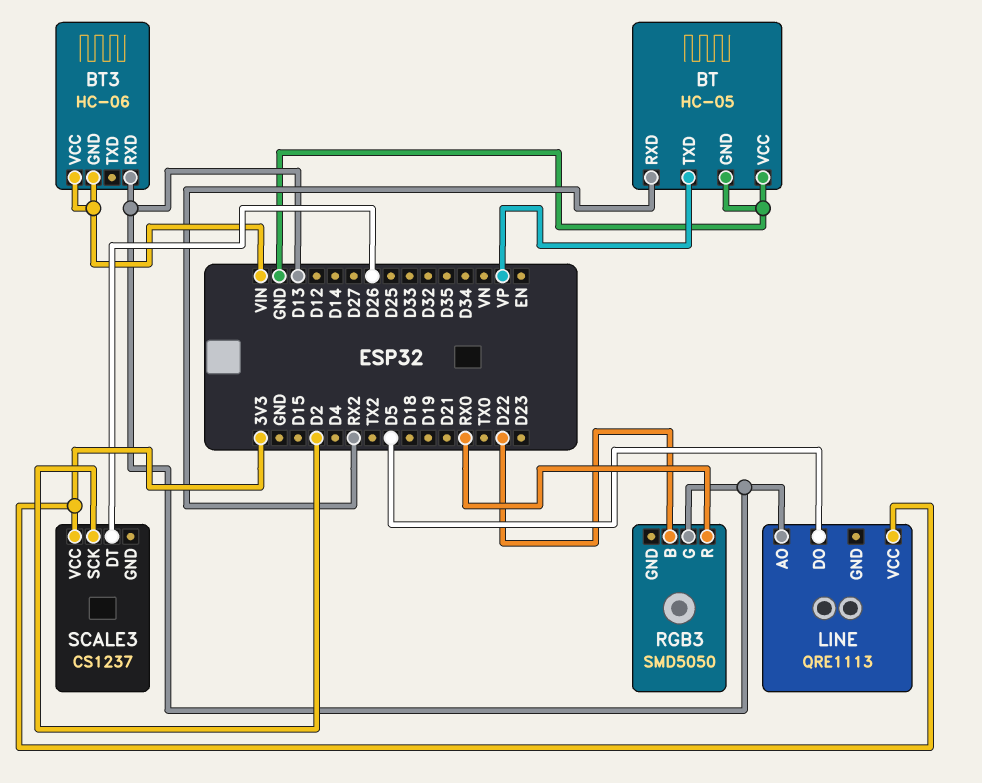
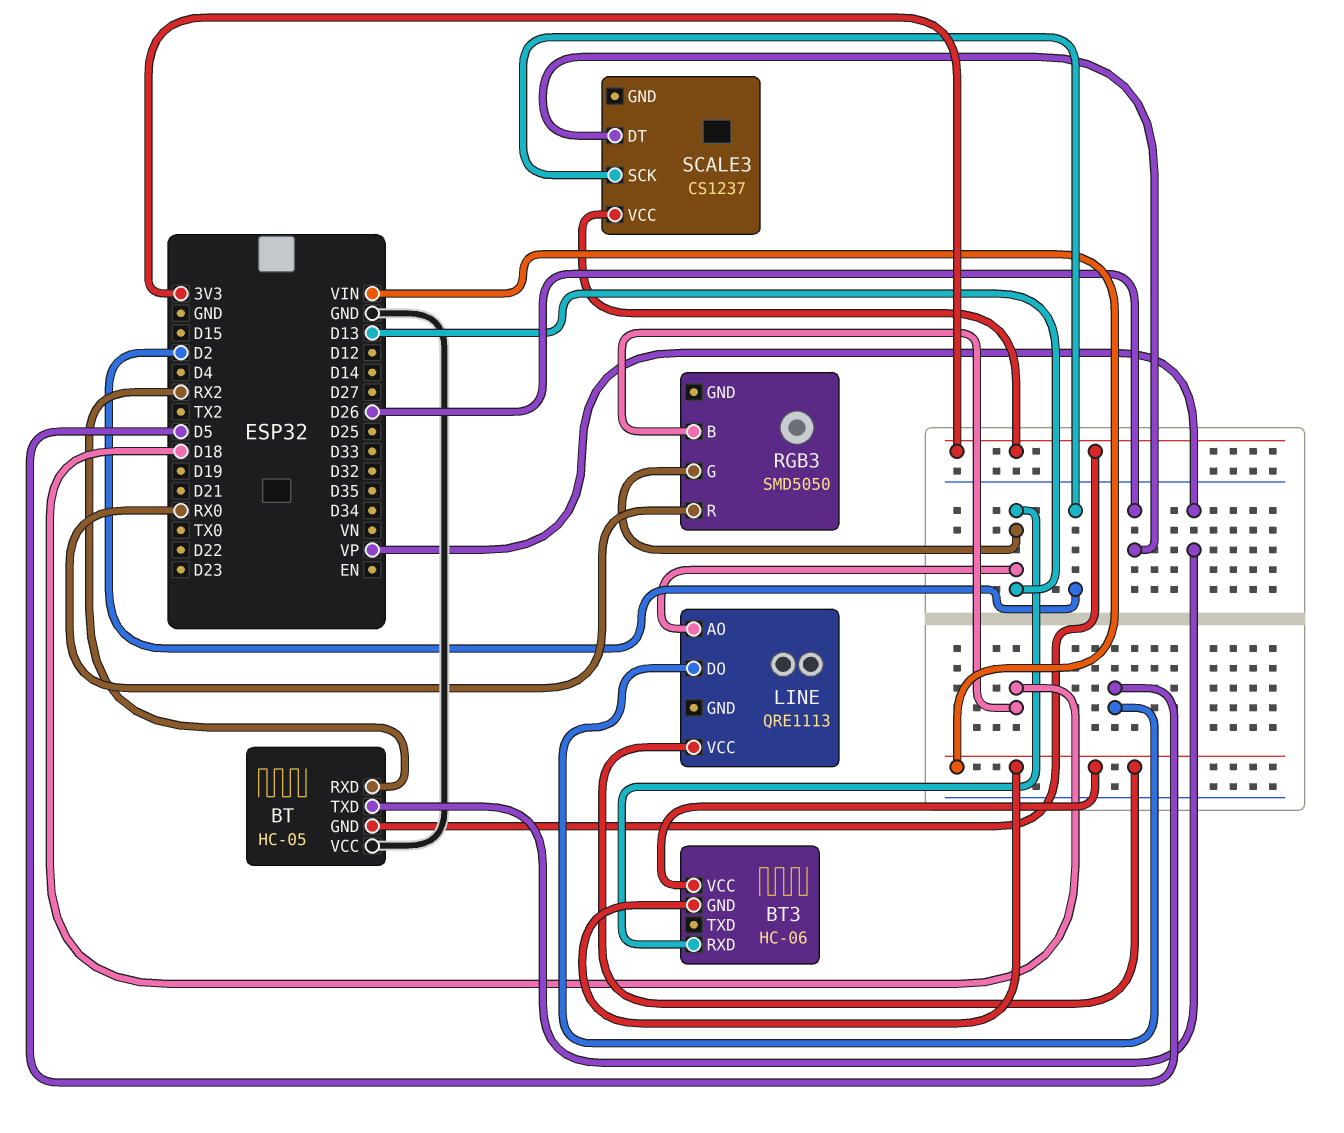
BT pin GND: GND -> 3V3
LINE pin VCC: 3V3 -> VIN
RGB3 pin B: D22 -> D18

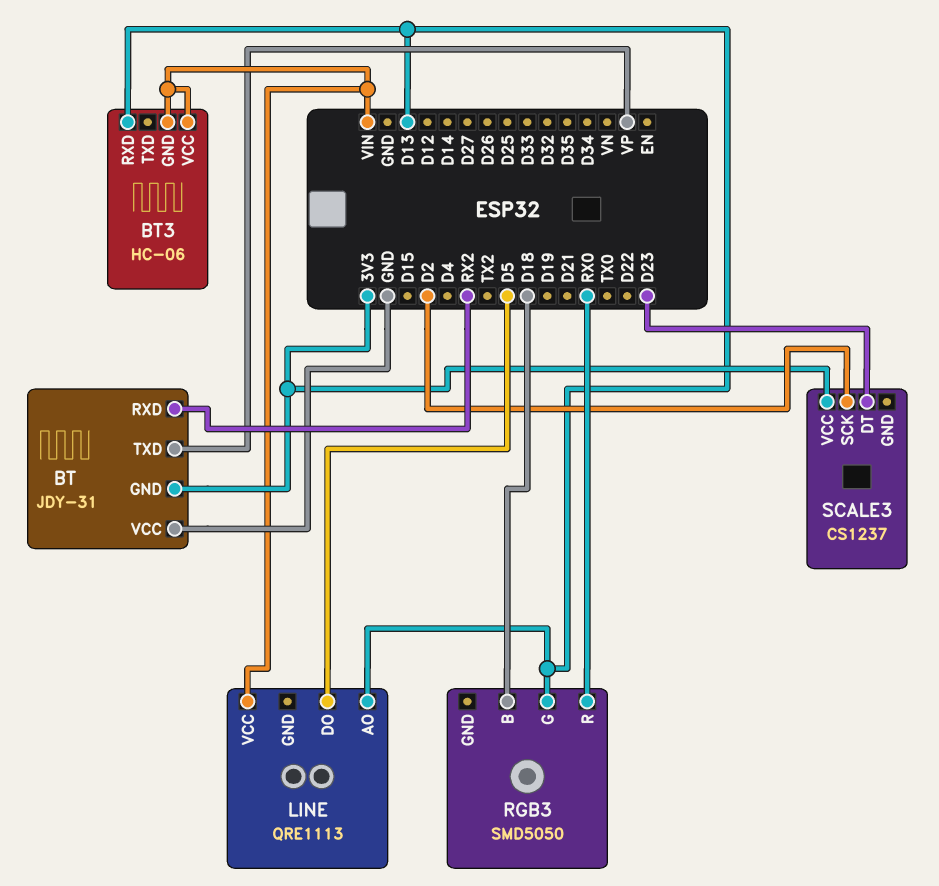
BT: HC-05 -> JDY-31
SCALE3 pin DT: D26 -> D23

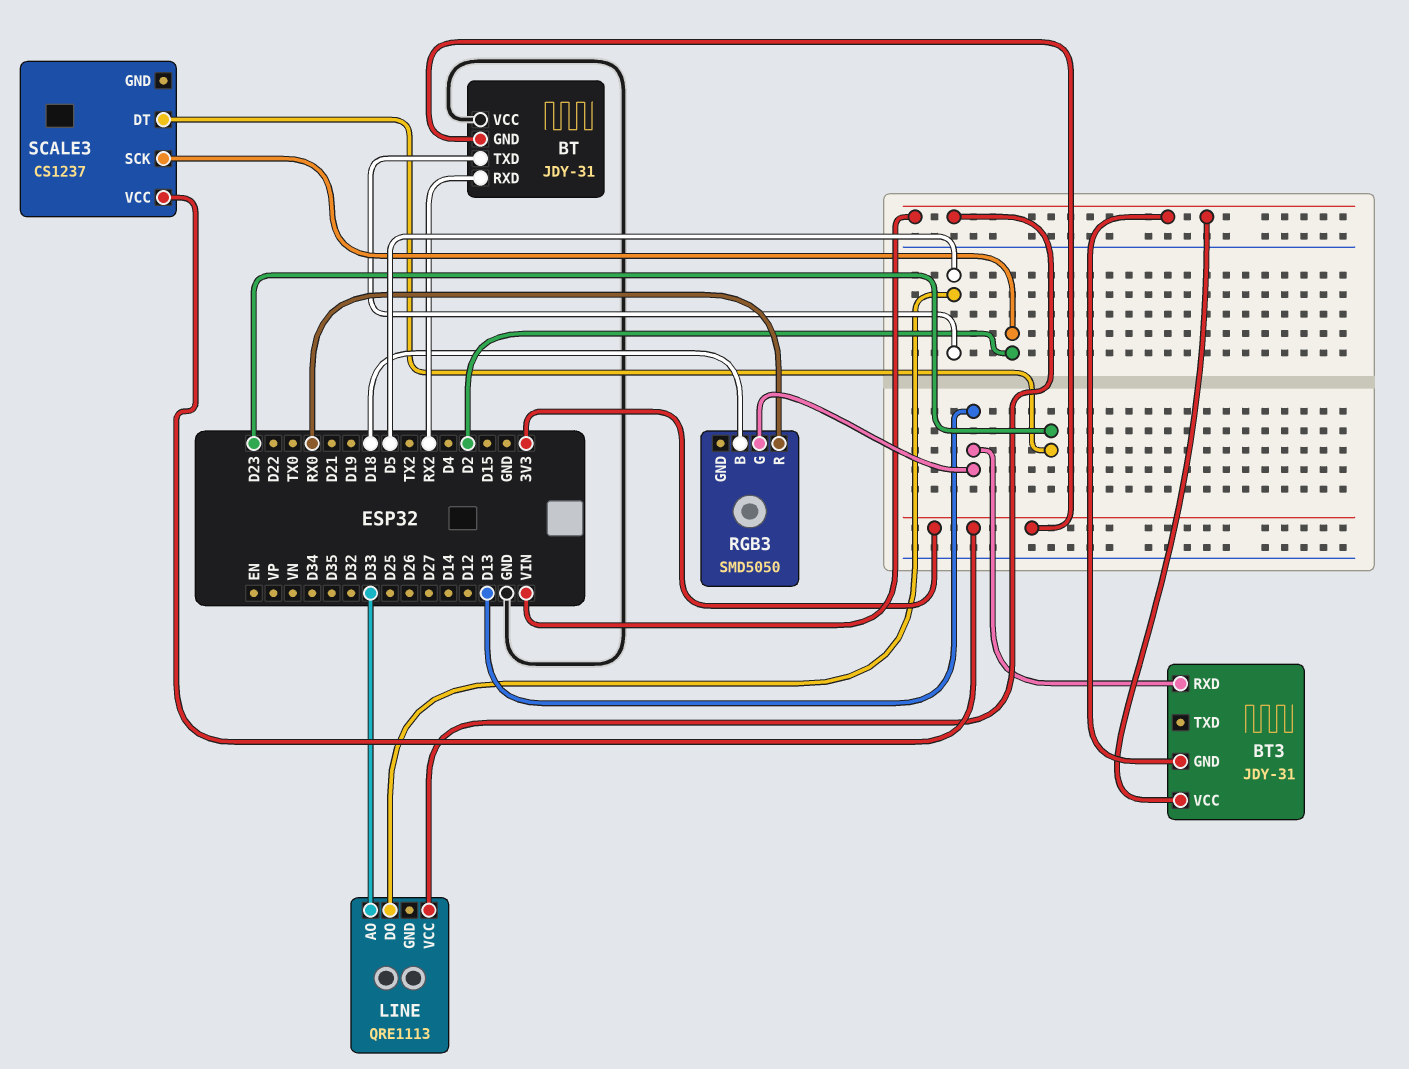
BT pin TXD: VP -> D5
BT3: HC-06 -> JDY-31
LINE pin AO: D13 -> D33

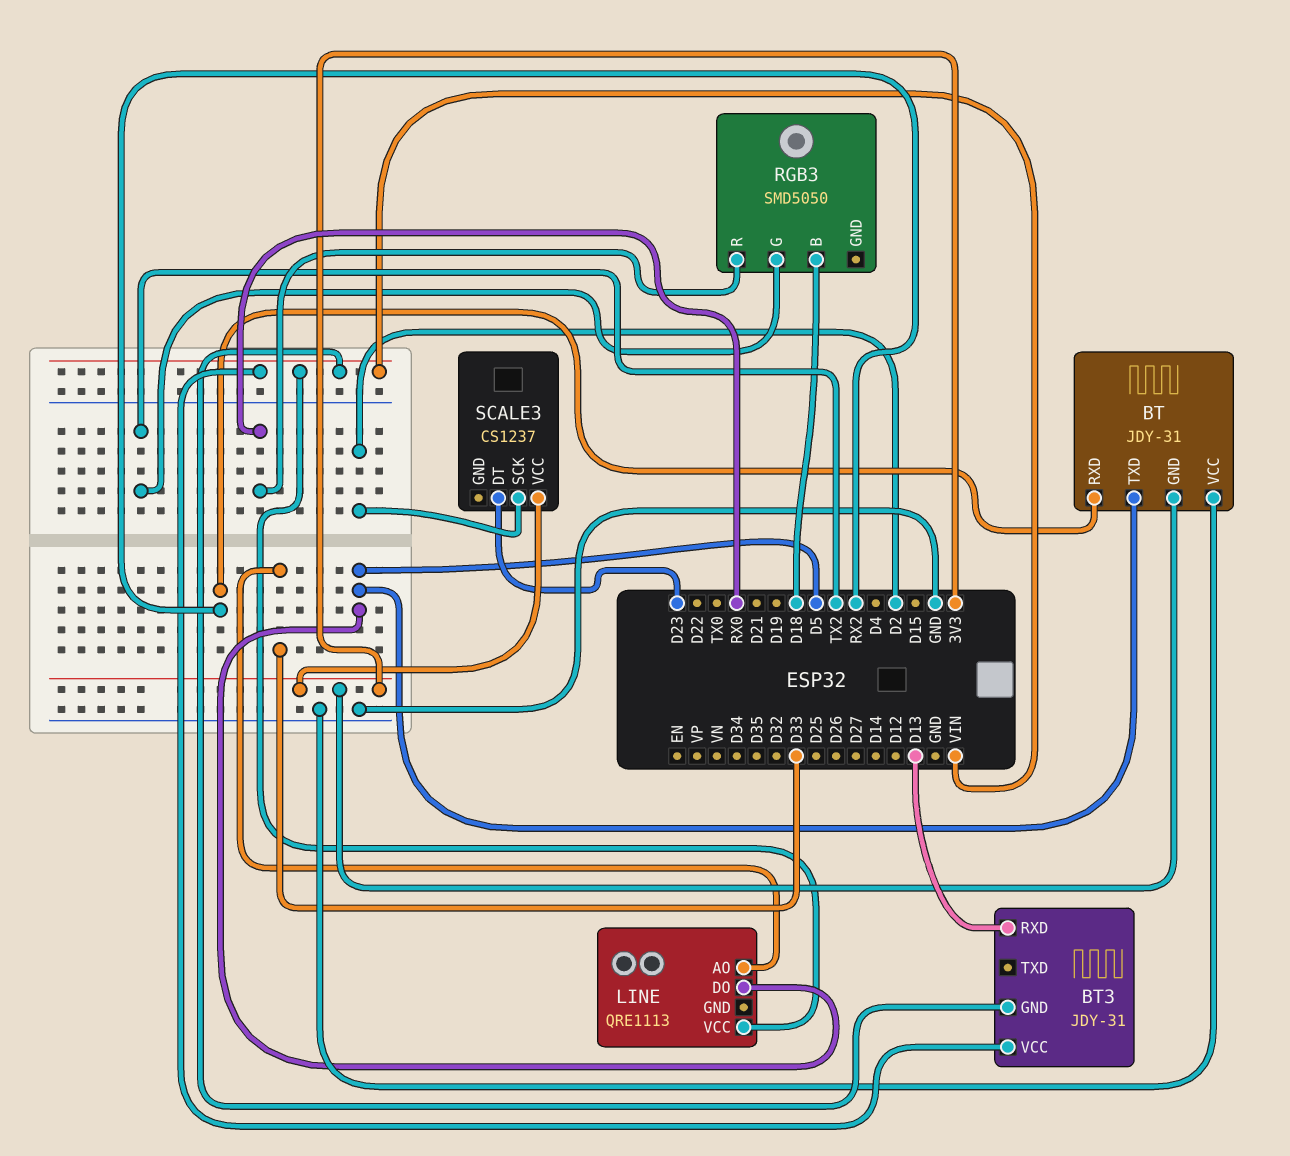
RGB3 pin G: D13 -> TX2

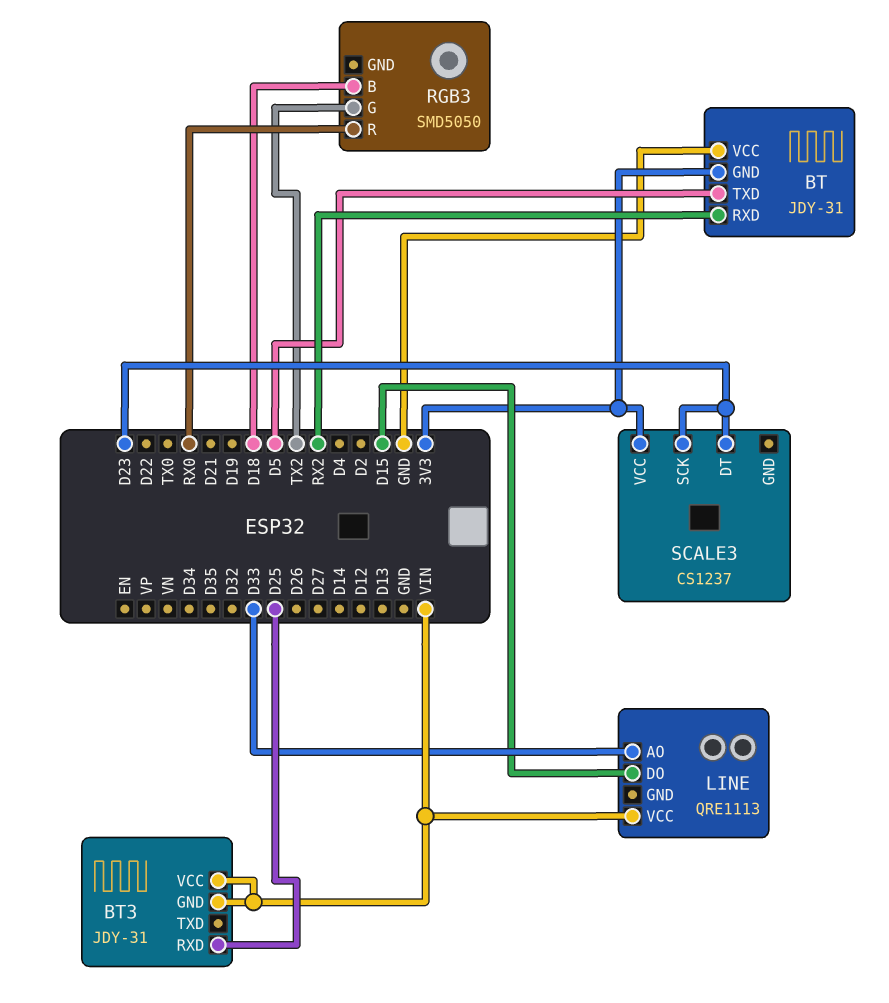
BT3 pin RXD: D13 -> D25
LINE pin DO: D5 -> D15
SCALE3 pin SCK: D2 -> D23

